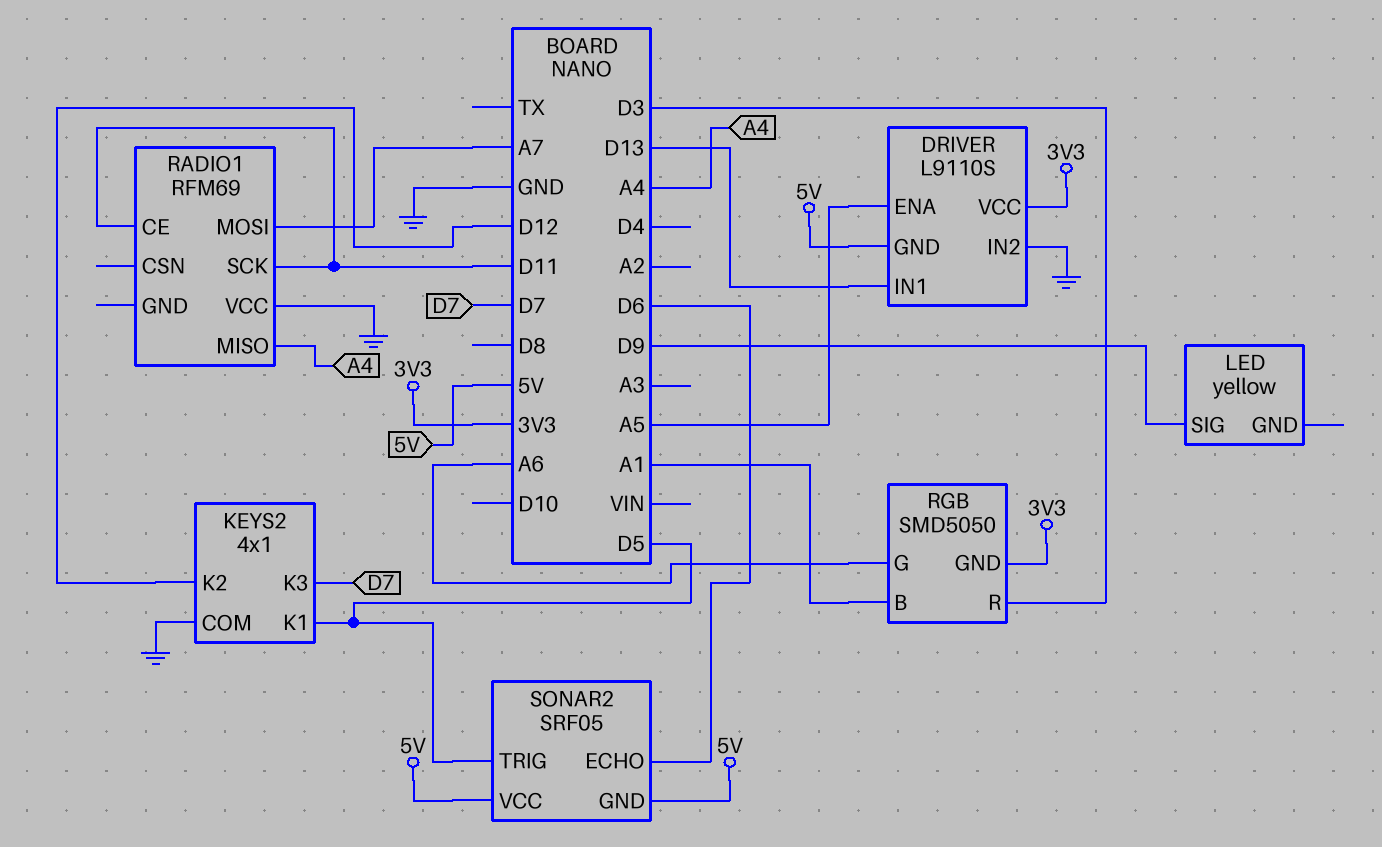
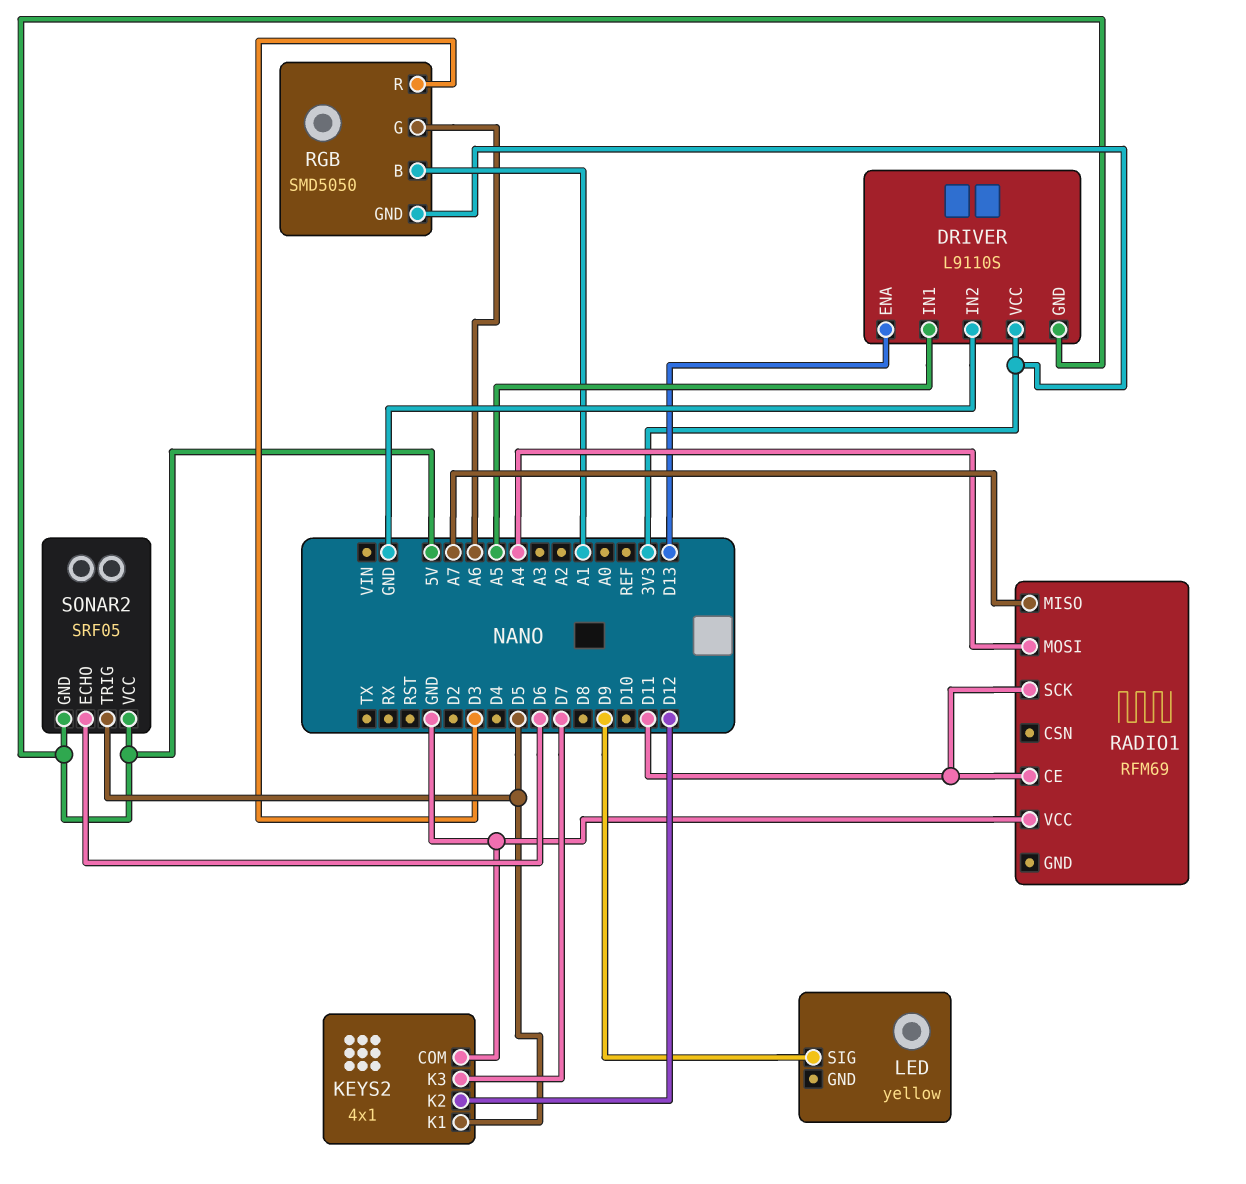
DRIVER pin ENA: A5 -> D13
DRIVER pin IN1: D13 -> A5
RADIO1 pin MISO: A4 -> A7
RADIO1 pin MOSI: A7 -> A4

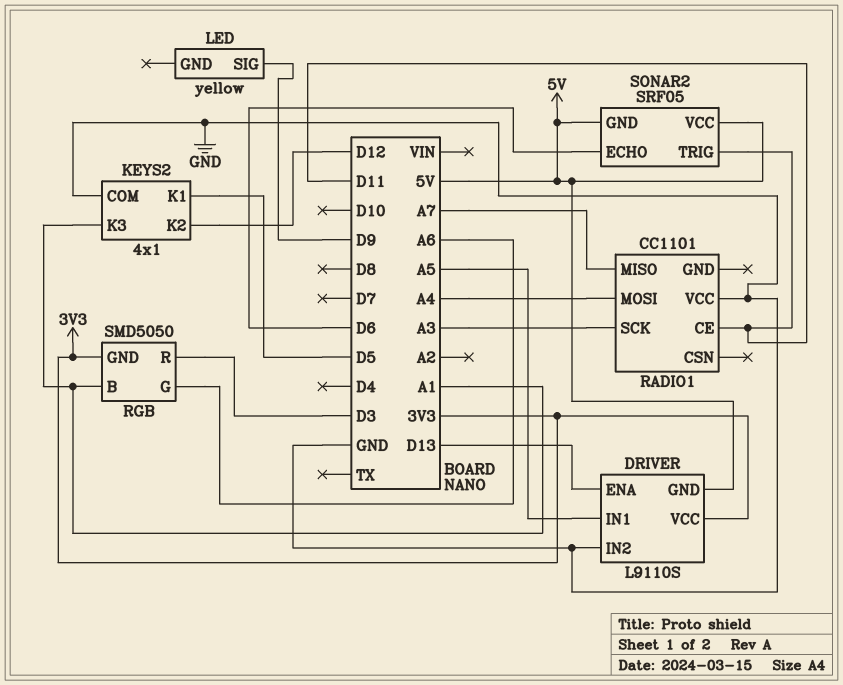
KEYS2 pin K3: D7 -> A1
RADIO1: RFM69 -> CC1101
RADIO1 pin SCK: D11 -> A3
SONAR2 pin TRIG: D5 -> D11

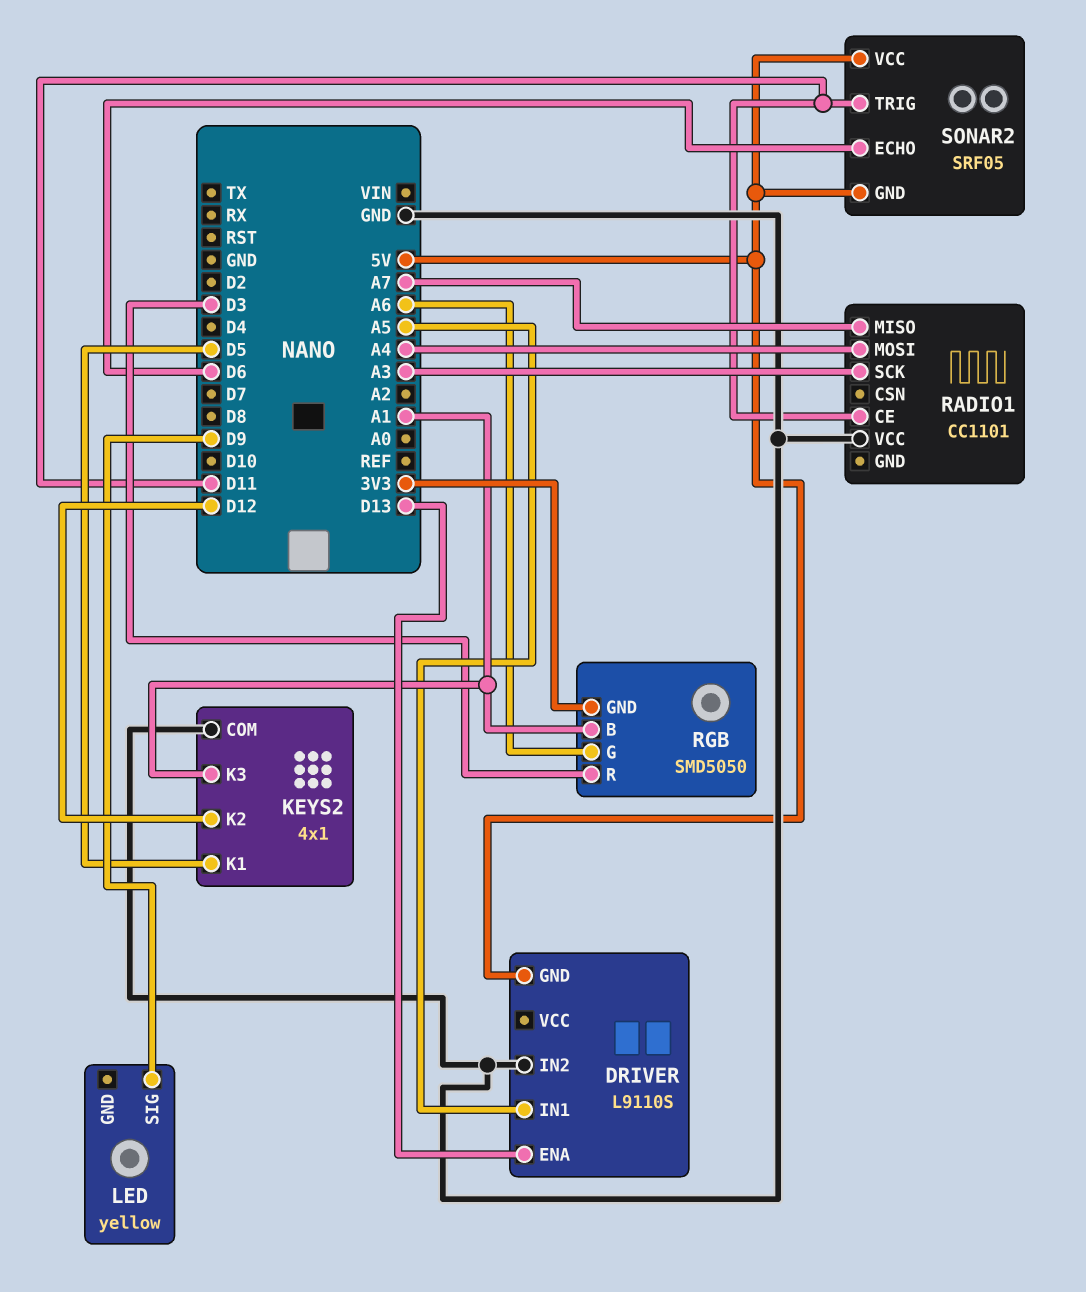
DRIVER pin VCC: 3V3 -> none

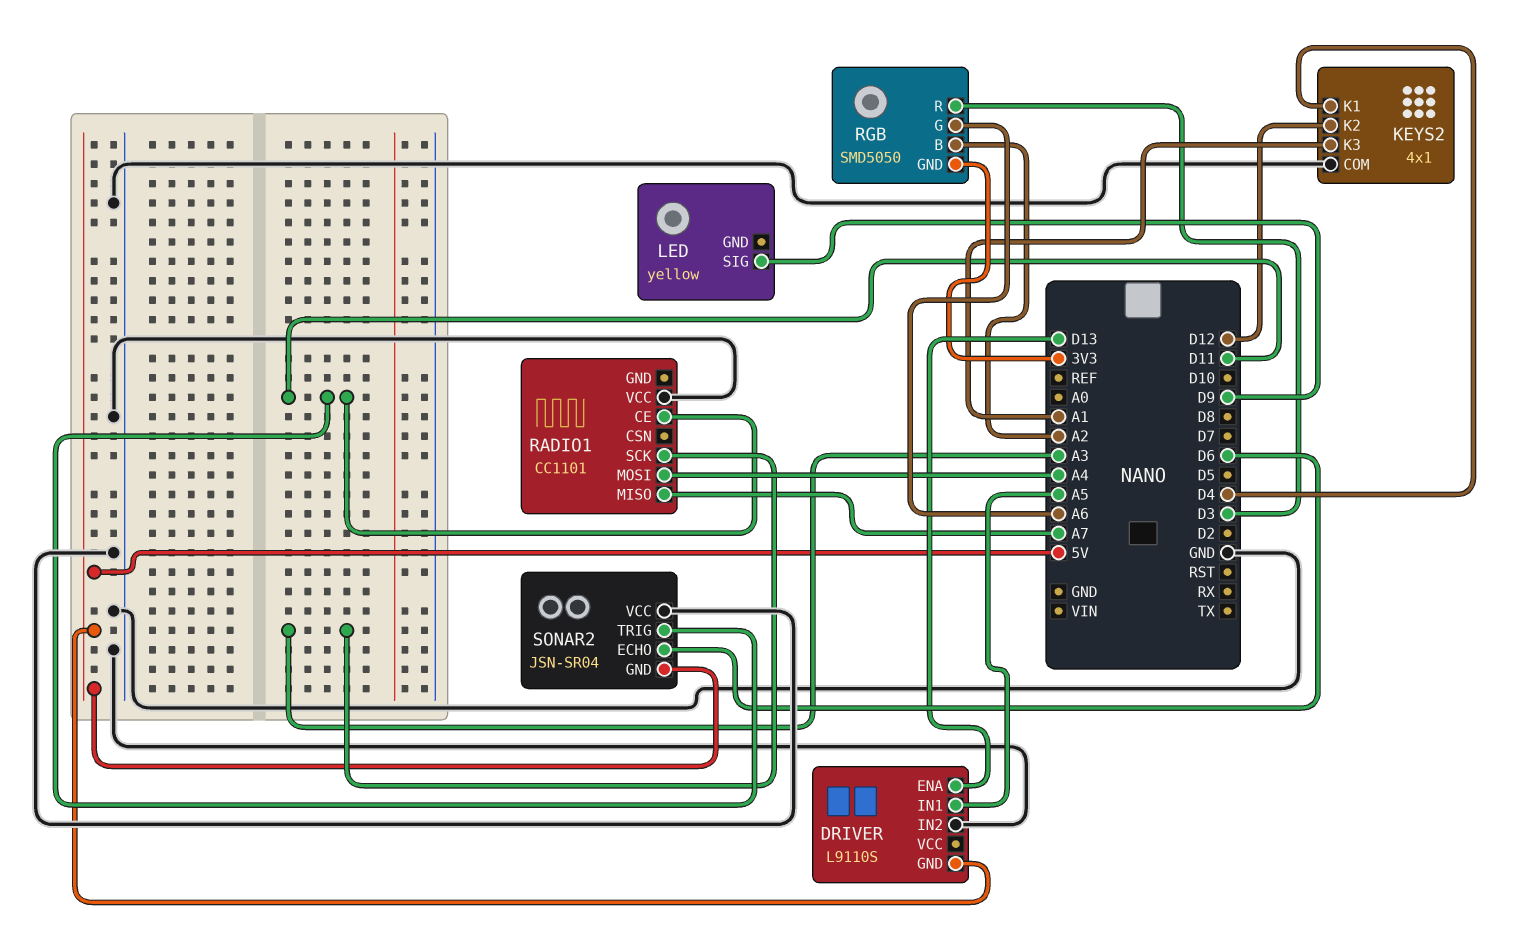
KEYS2 pin K1: D5 -> D4
RGB pin B: A1 -> A2
SONAR2: SRF05 -> JSN-SR04
SONAR2 pin VCC: 5V -> GND

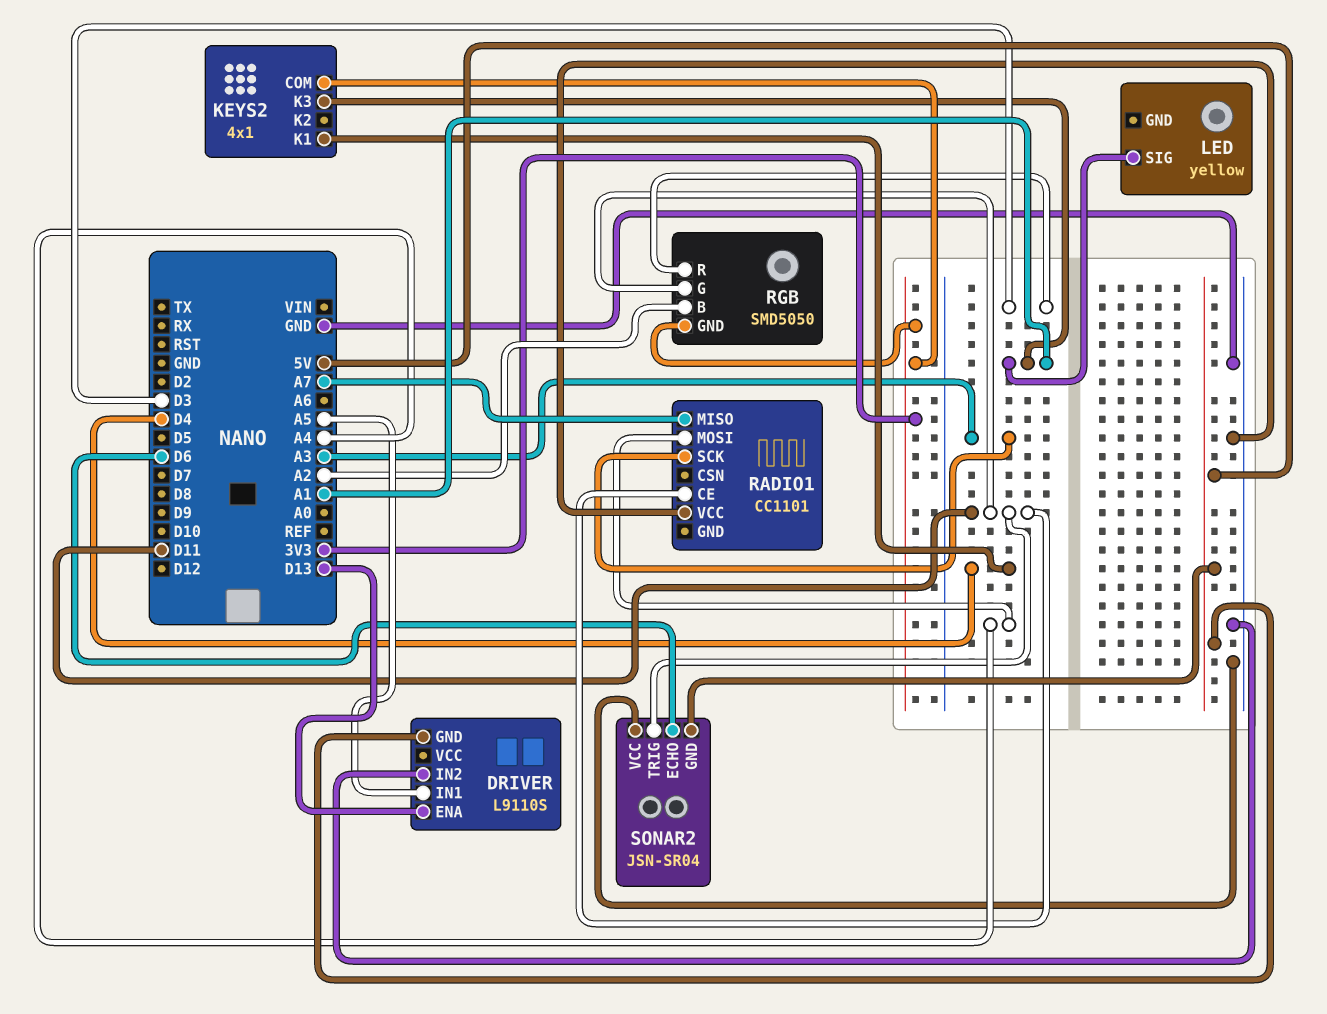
KEYS2 pin COM: GND -> 3V3
KEYS2 pin K2: D12 -> none
LED pin SIG: D9 -> A1
RGB pin G: A6 -> D11

